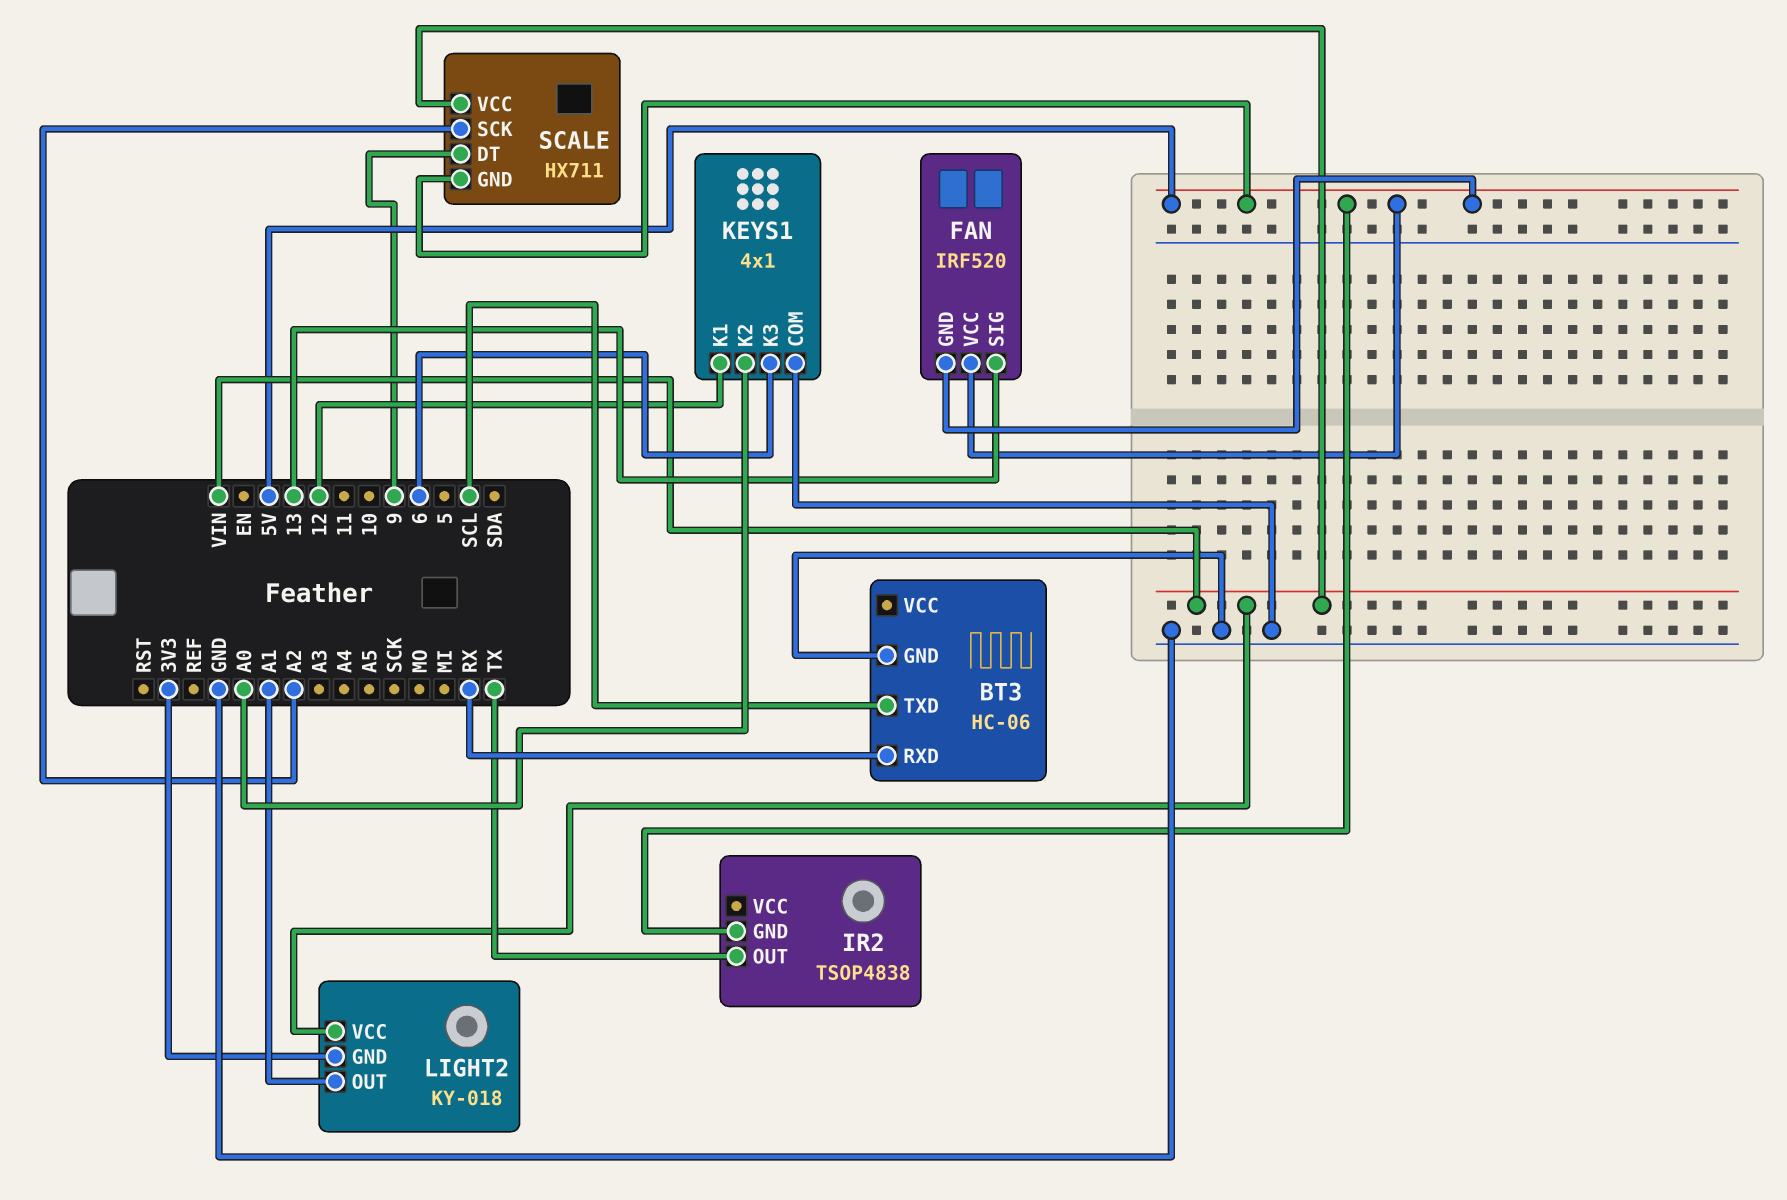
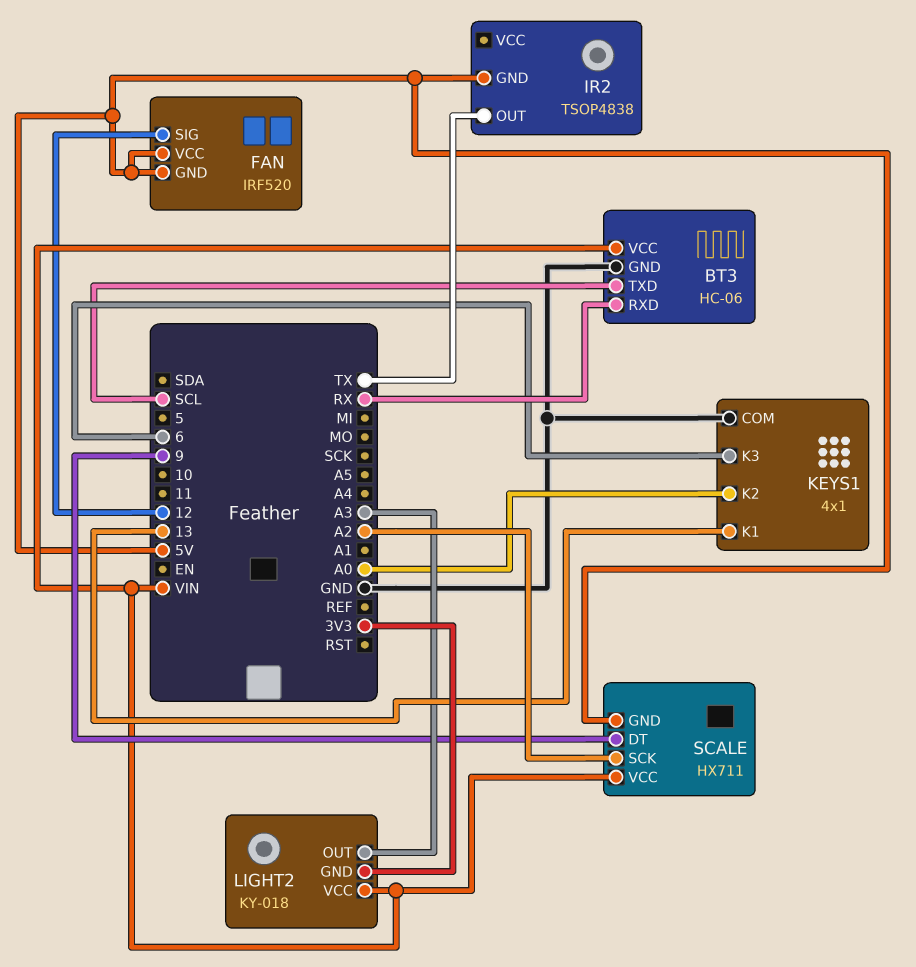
BT3 pin VCC: none -> VIN
FAN pin SIG: 13 -> 12
KEYS1 pin K1: 12 -> 13
LIGHT2 pin OUT: A1 -> A3

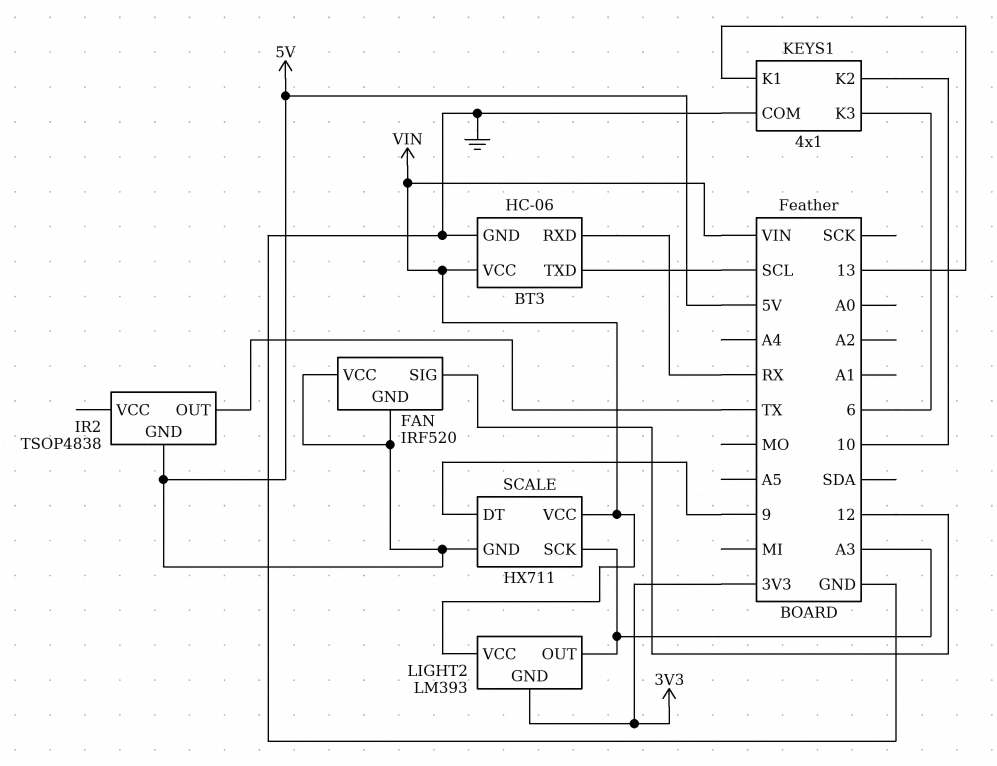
KEYS1 pin K2: A0 -> 10
LIGHT2: KY-018 -> LM393
SCALE pin SCK: A2 -> A3

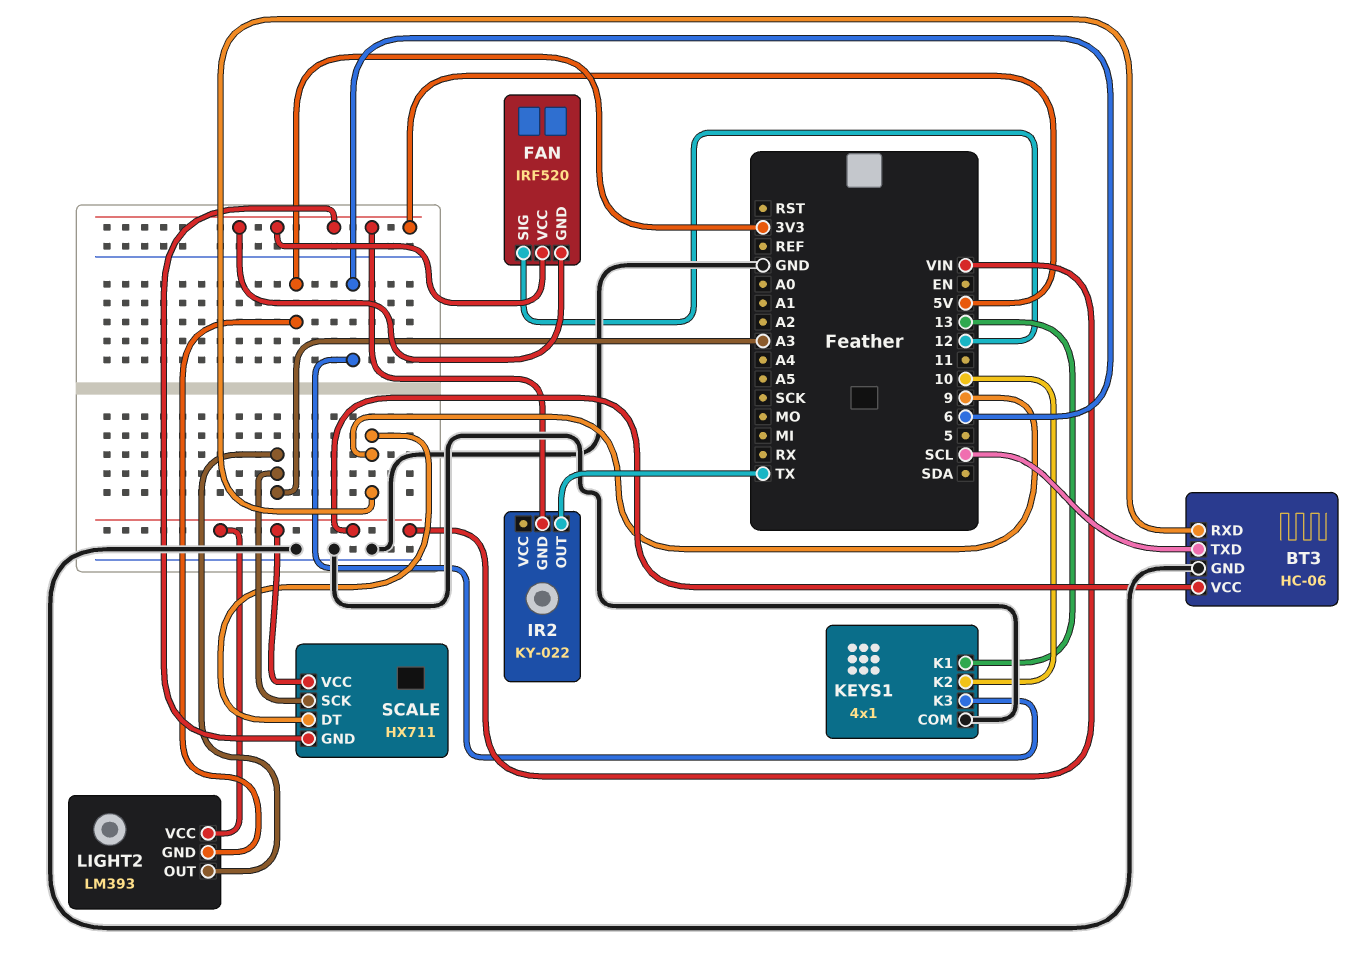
BT3 pin RXD: RX -> 9
IR2: TSOP4838 -> KY-022

